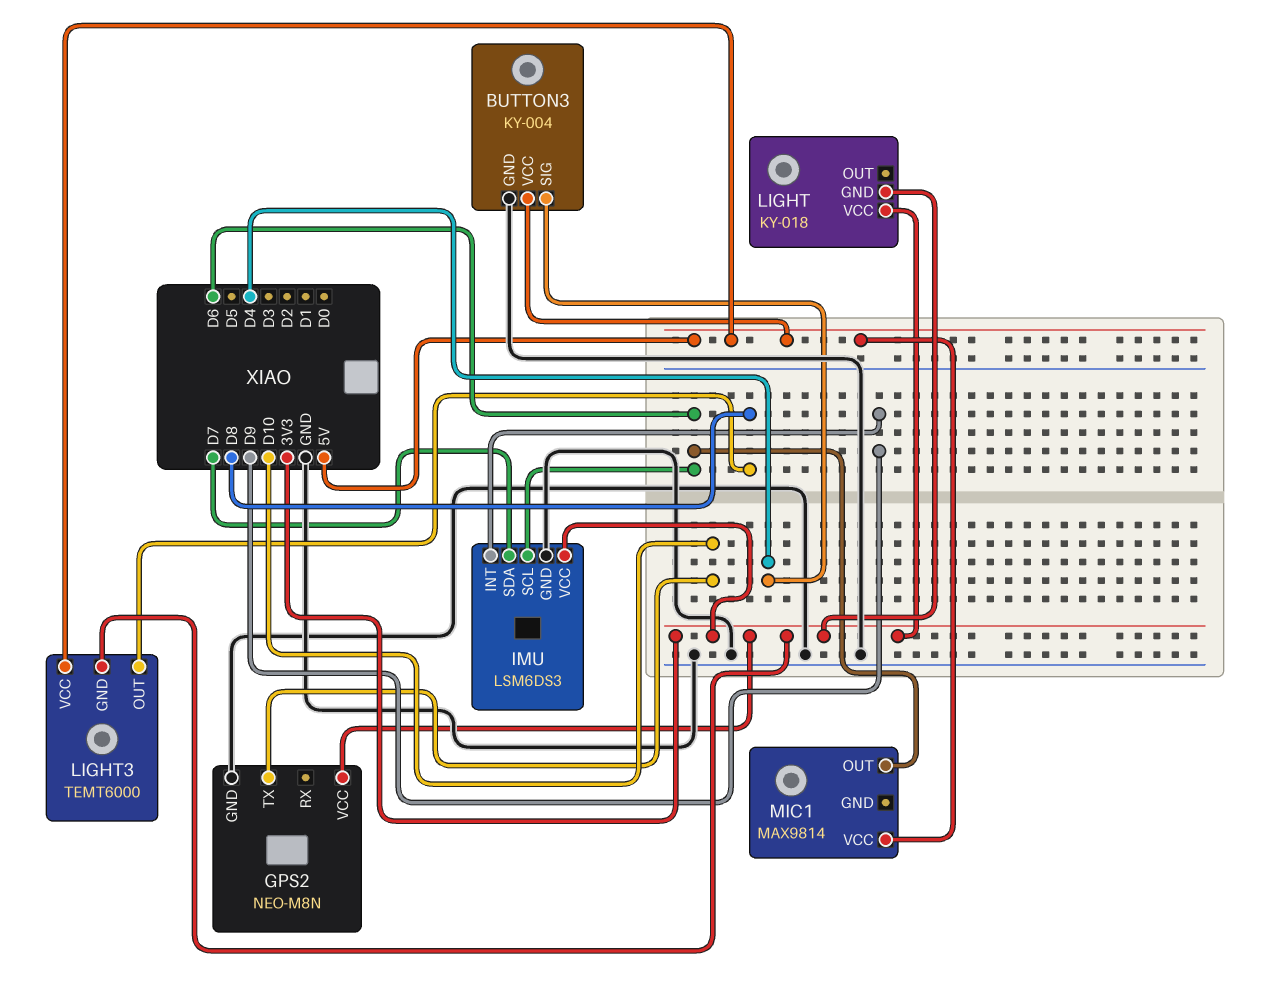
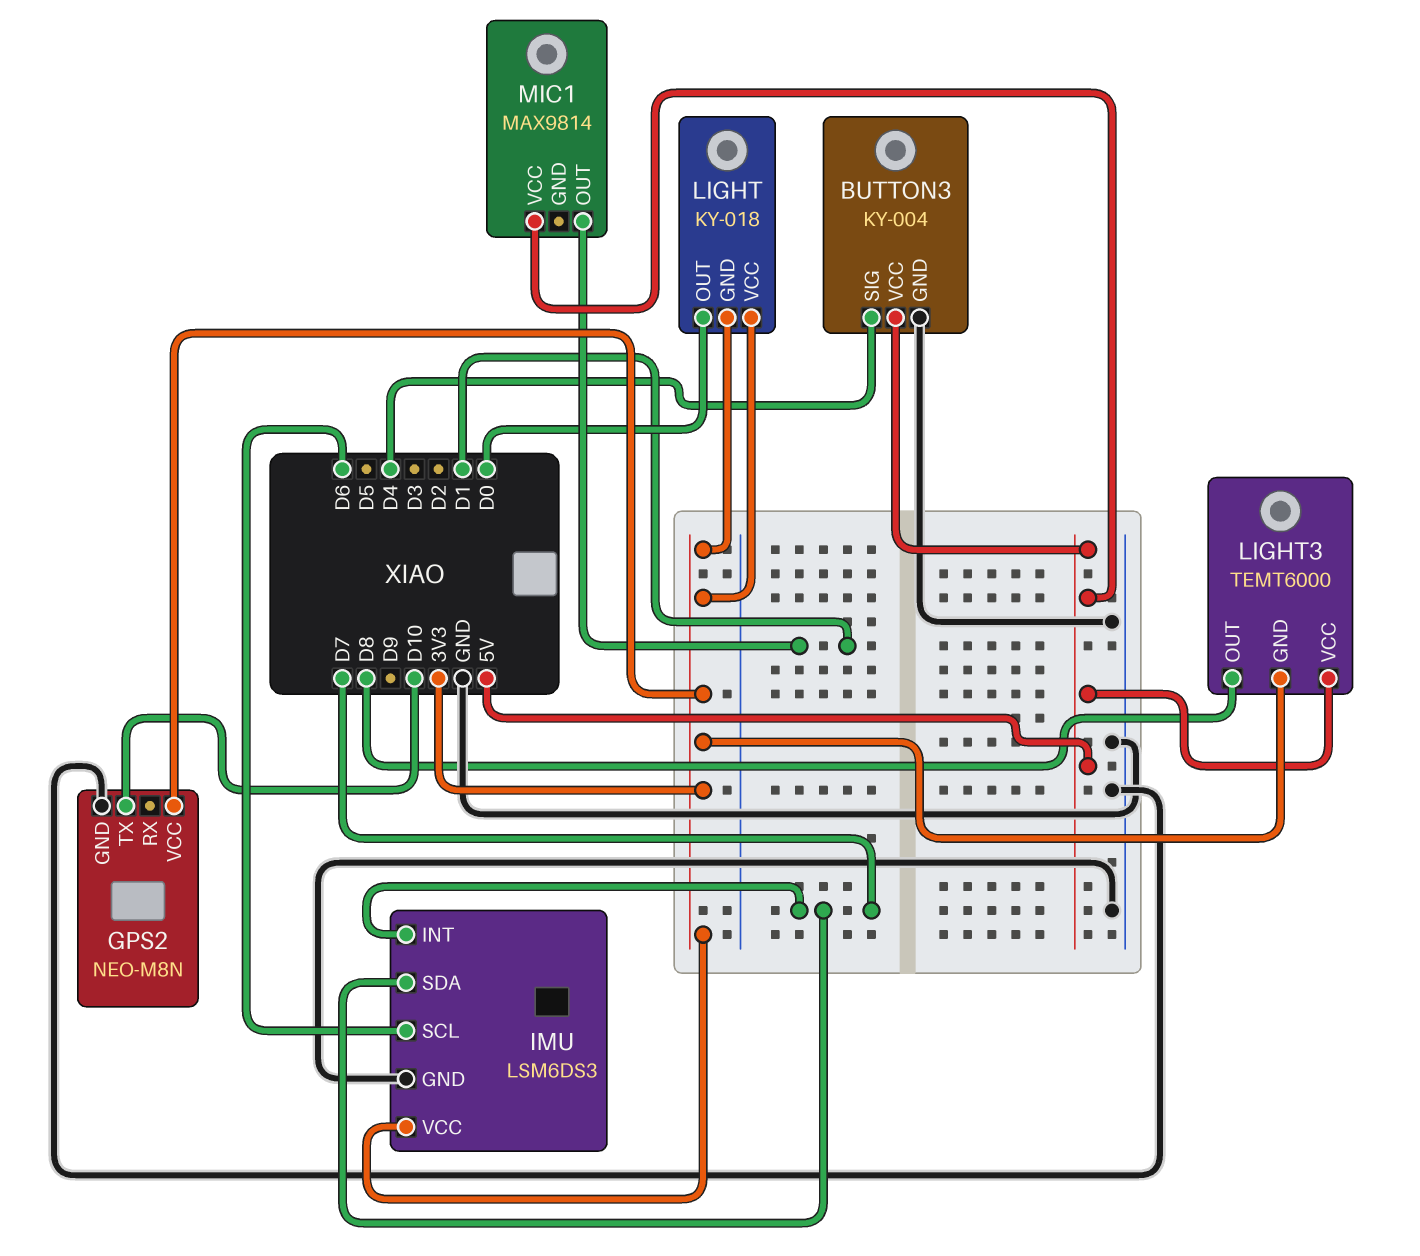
IMU pin INT: D9 -> D7
LIGHT pin OUT: none -> D0
MIC1 pin OUT: D6 -> D1

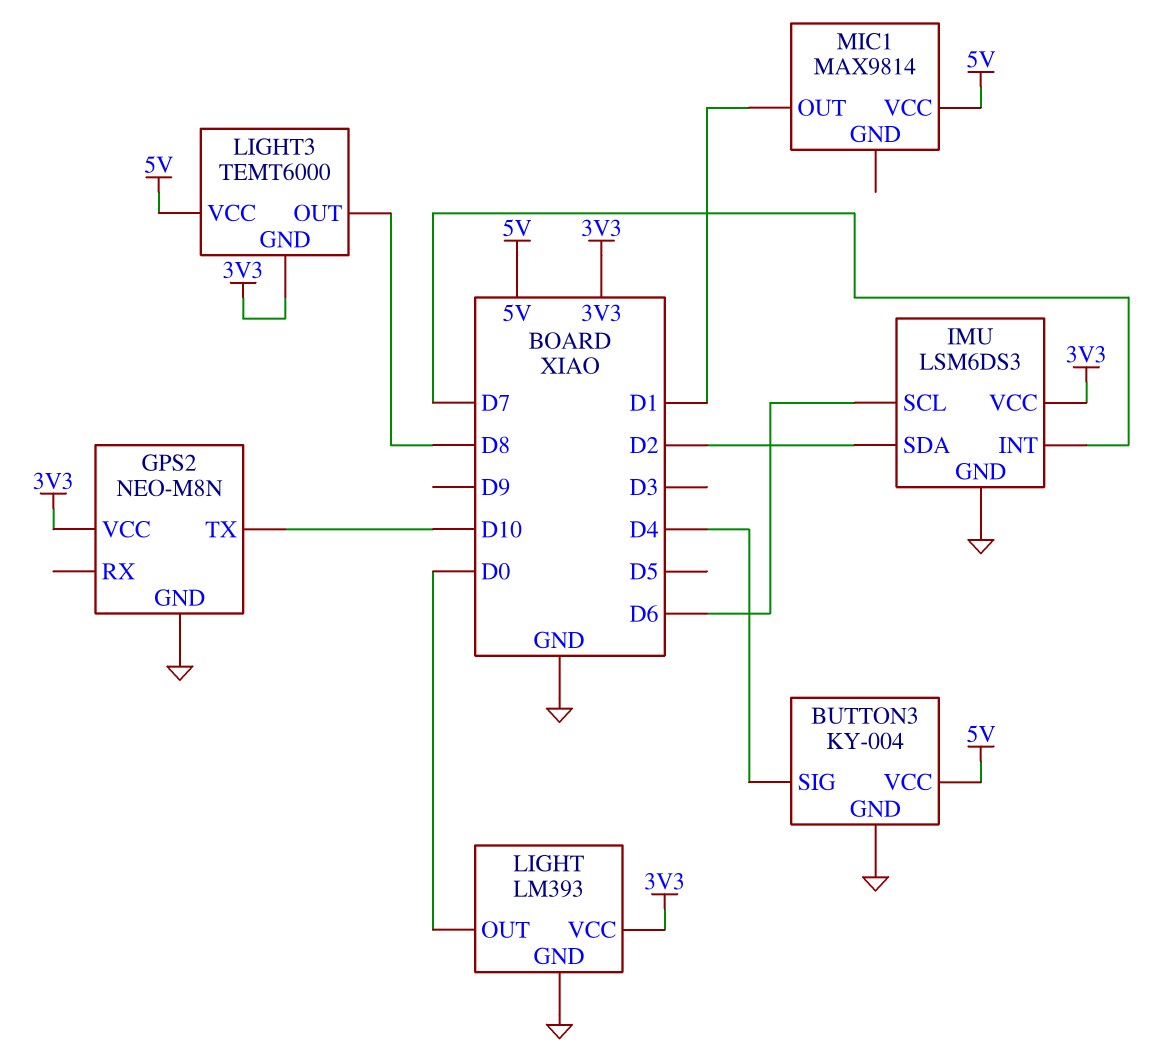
IMU pin SDA: D7 -> D2
LIGHT: KY-018 -> LM393
LIGHT pin GND: 3V3 -> GND

